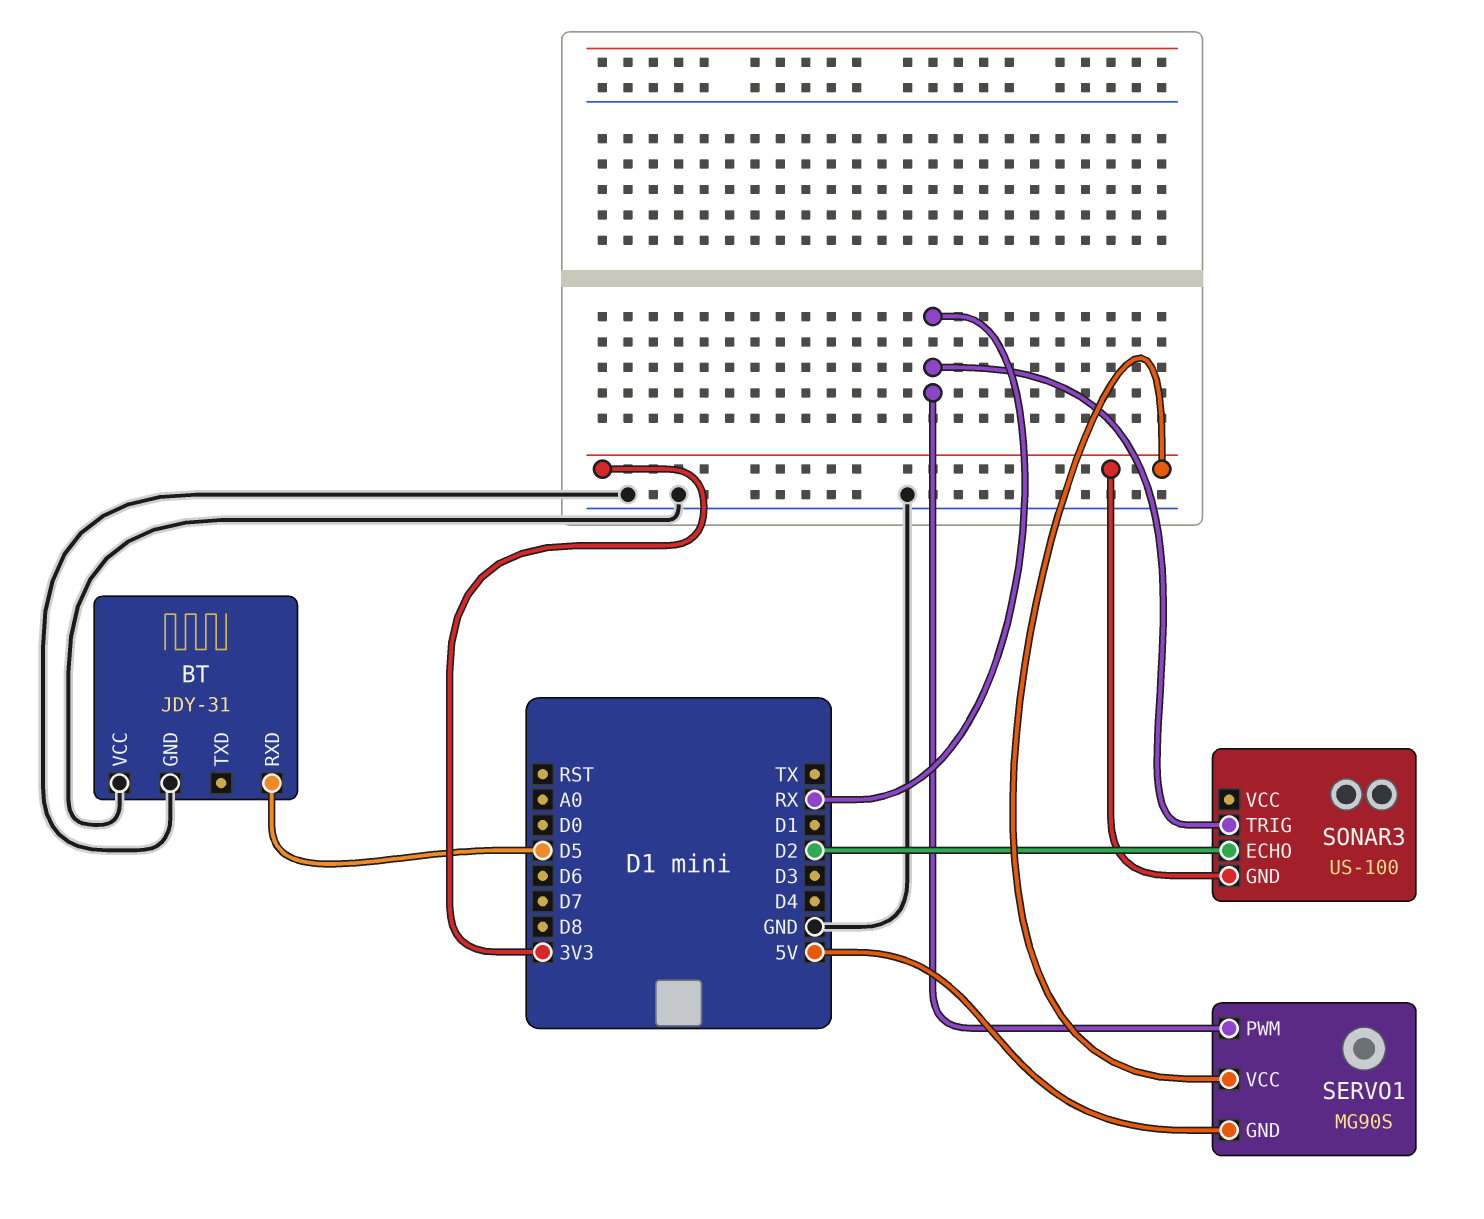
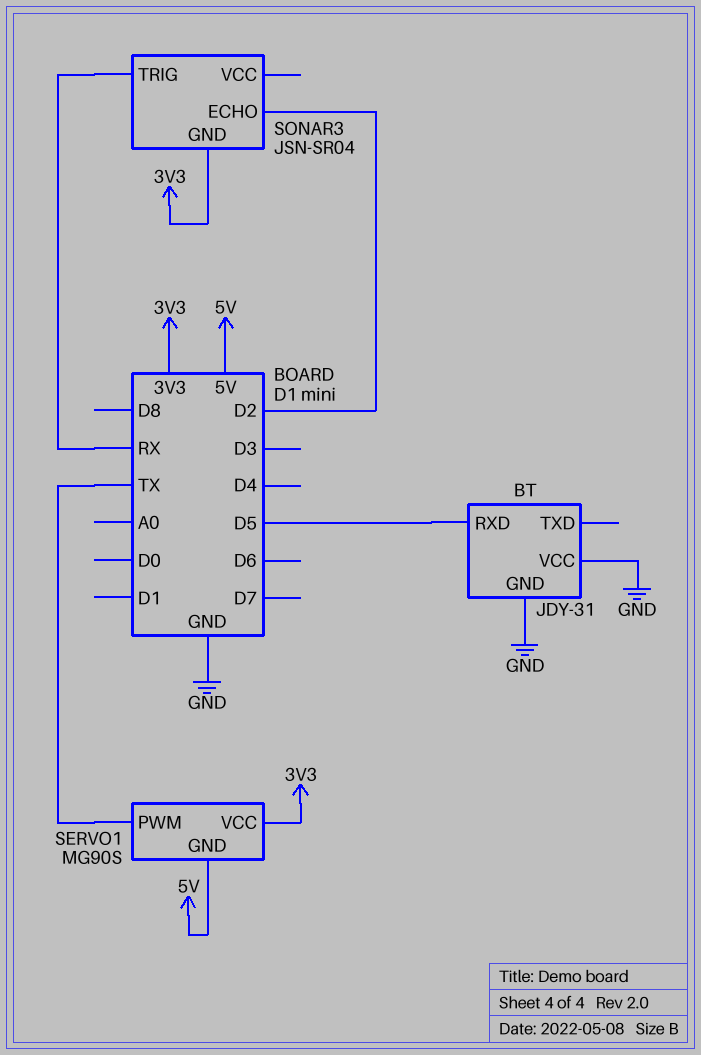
SERVO1 pin PWM: RX -> TX
SONAR3: US-100 -> JSN-SR04

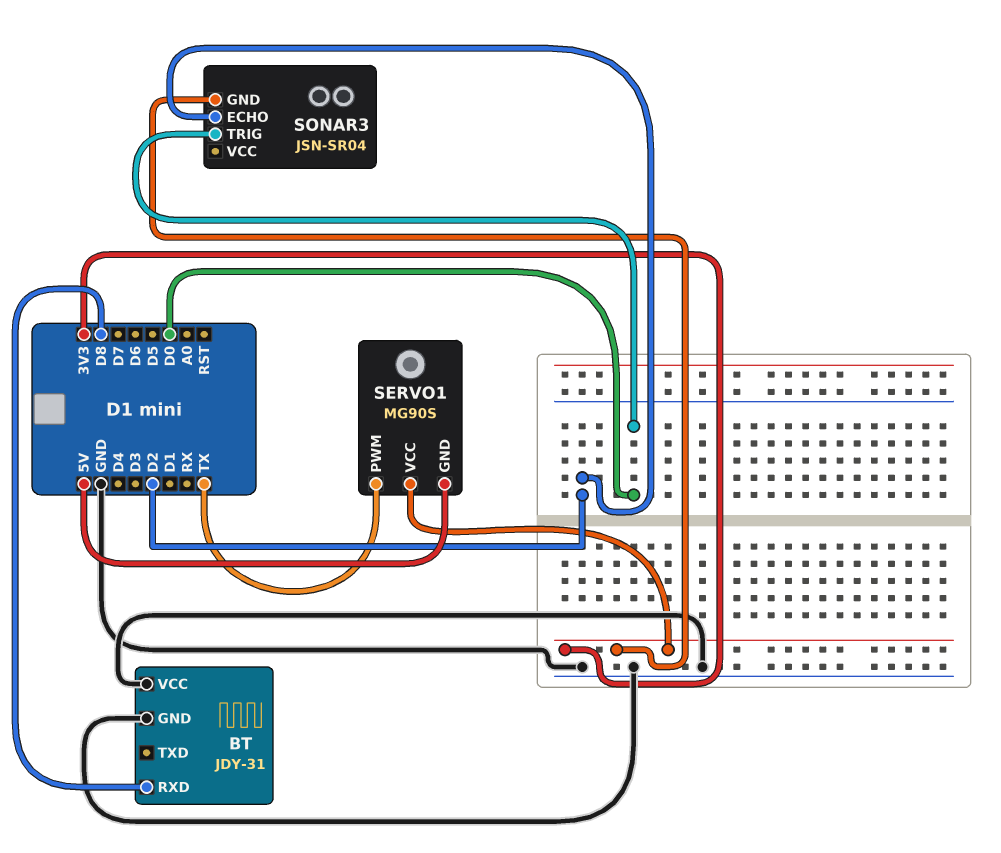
BT pin RXD: D5 -> D8
SONAR3 pin TRIG: RX -> D0

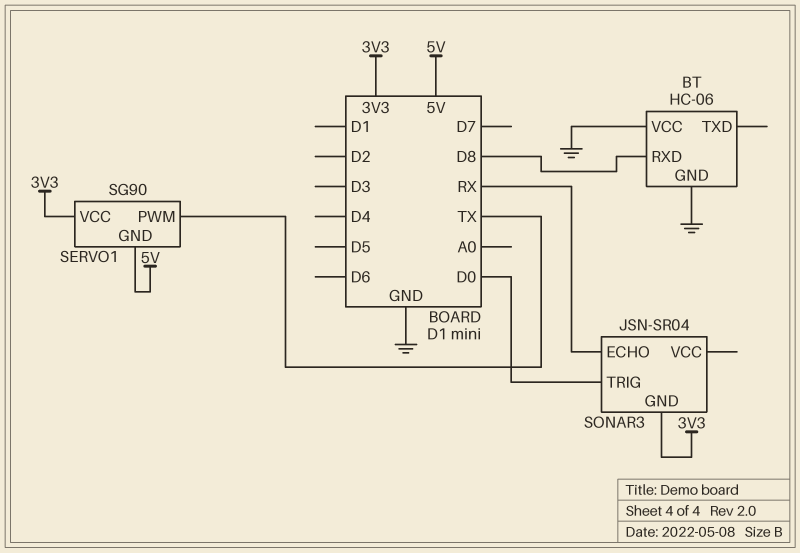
BT: JDY-31 -> HC-06
SERVO1: MG90S -> SG90
SONAR3 pin ECHO: D2 -> RX

